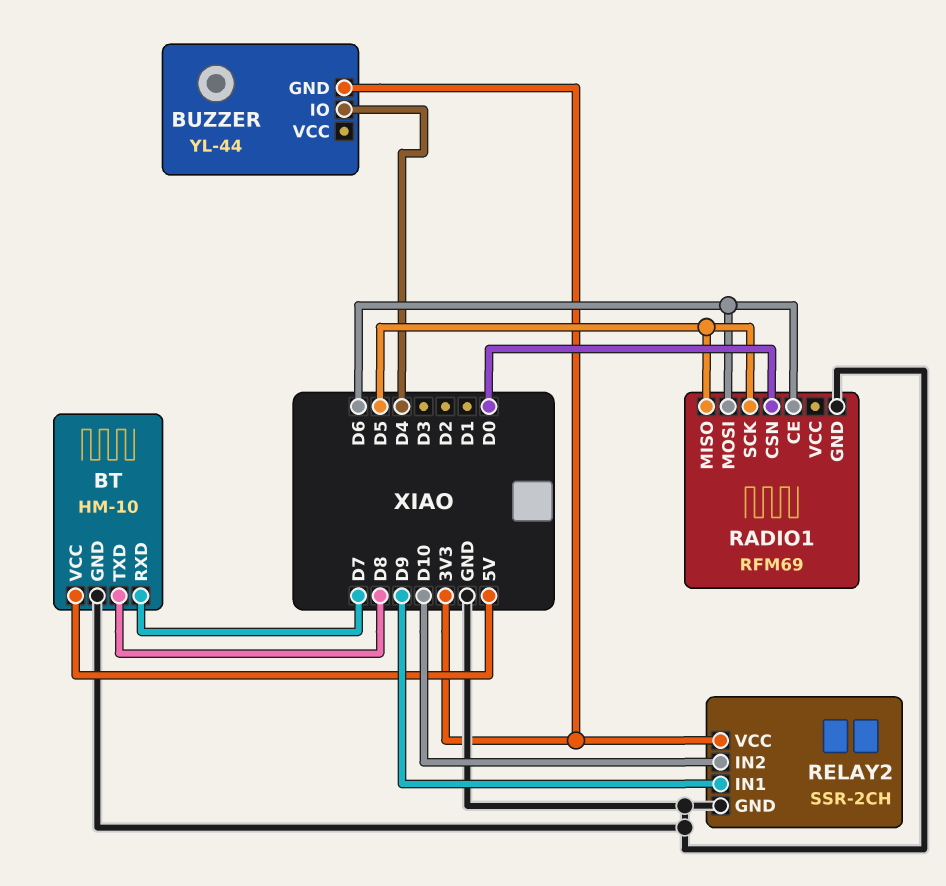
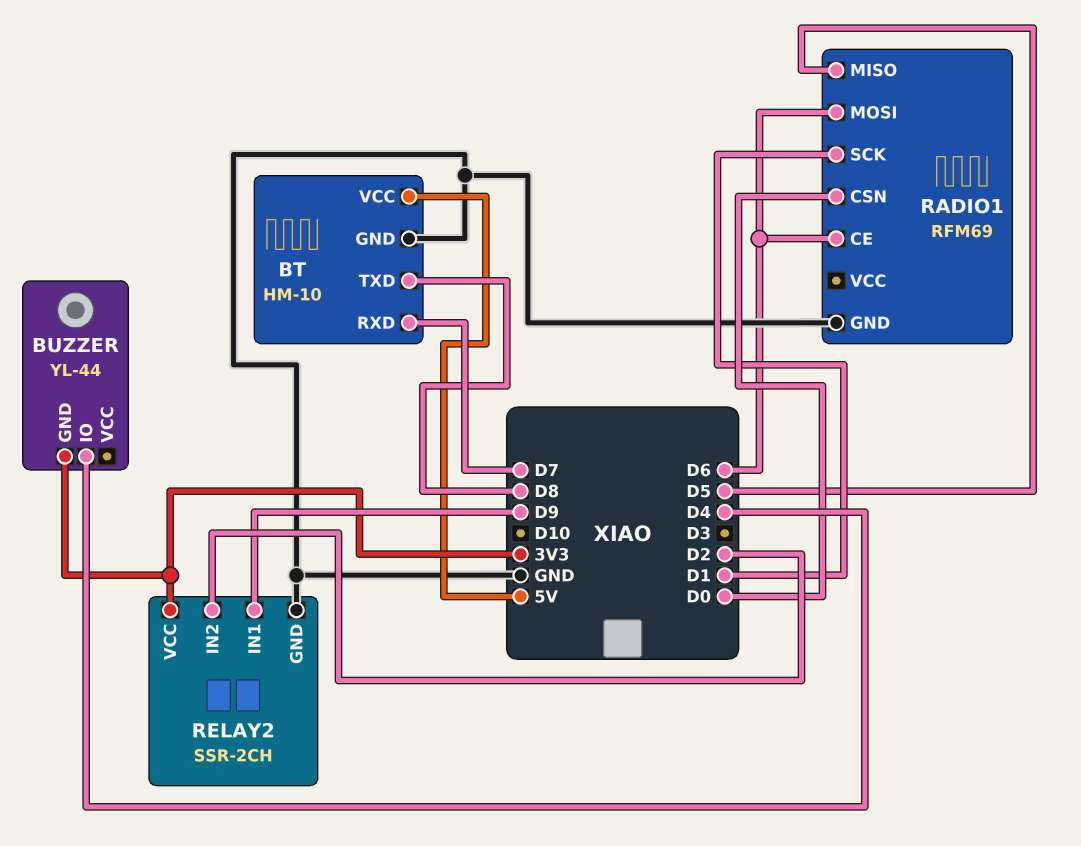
RADIO1 pin SCK: D5 -> D1
RELAY2 pin IN2: D10 -> D2

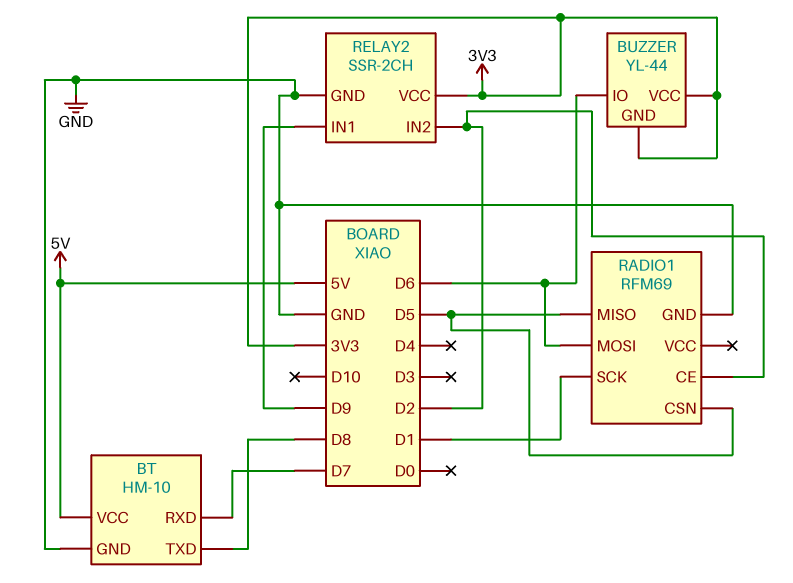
BUZZER pin IO: D4 -> D6
BUZZER pin VCC: none -> 3V3
RADIO1 pin CE: D6 -> D2
RADIO1 pin CSN: D0 -> D5

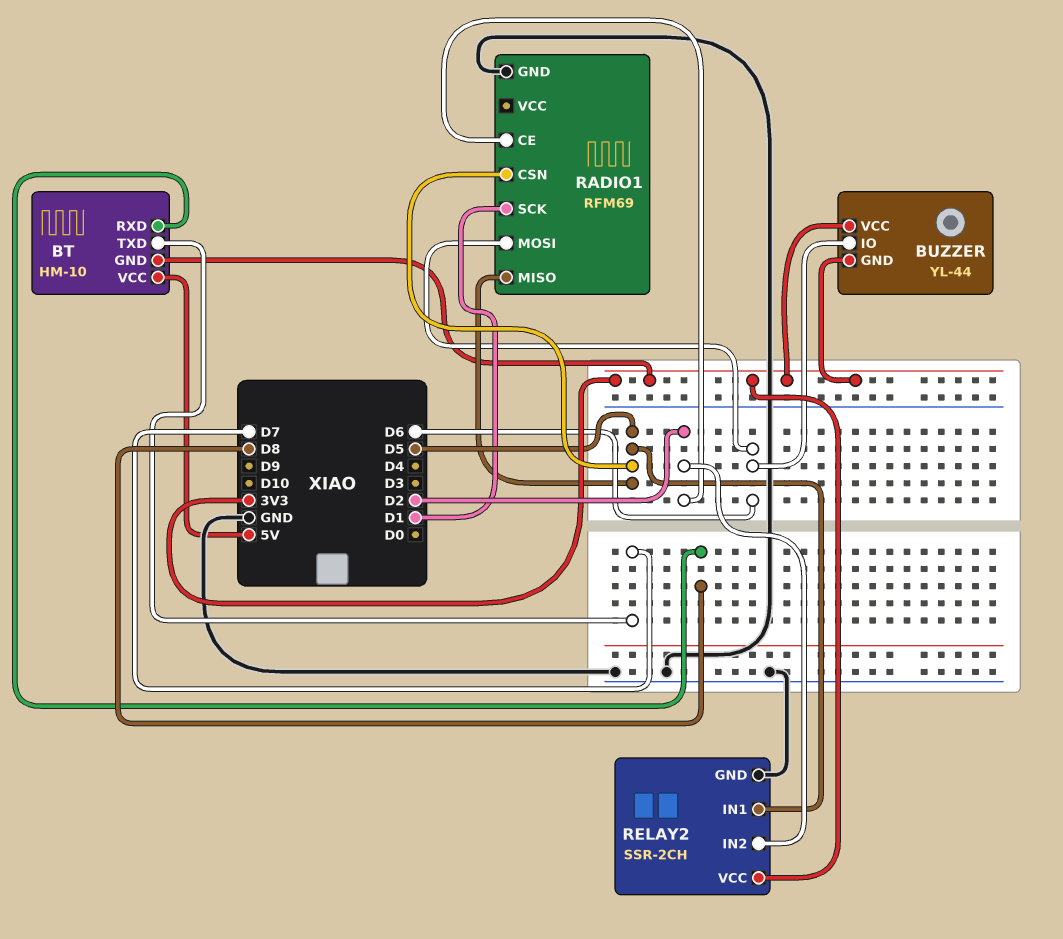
BT pin GND: GND -> 3V3
BT pin RXD: D7 -> D8
BT pin TXD: D8 -> D7
RELAY2 pin IN1: D9 -> D5

